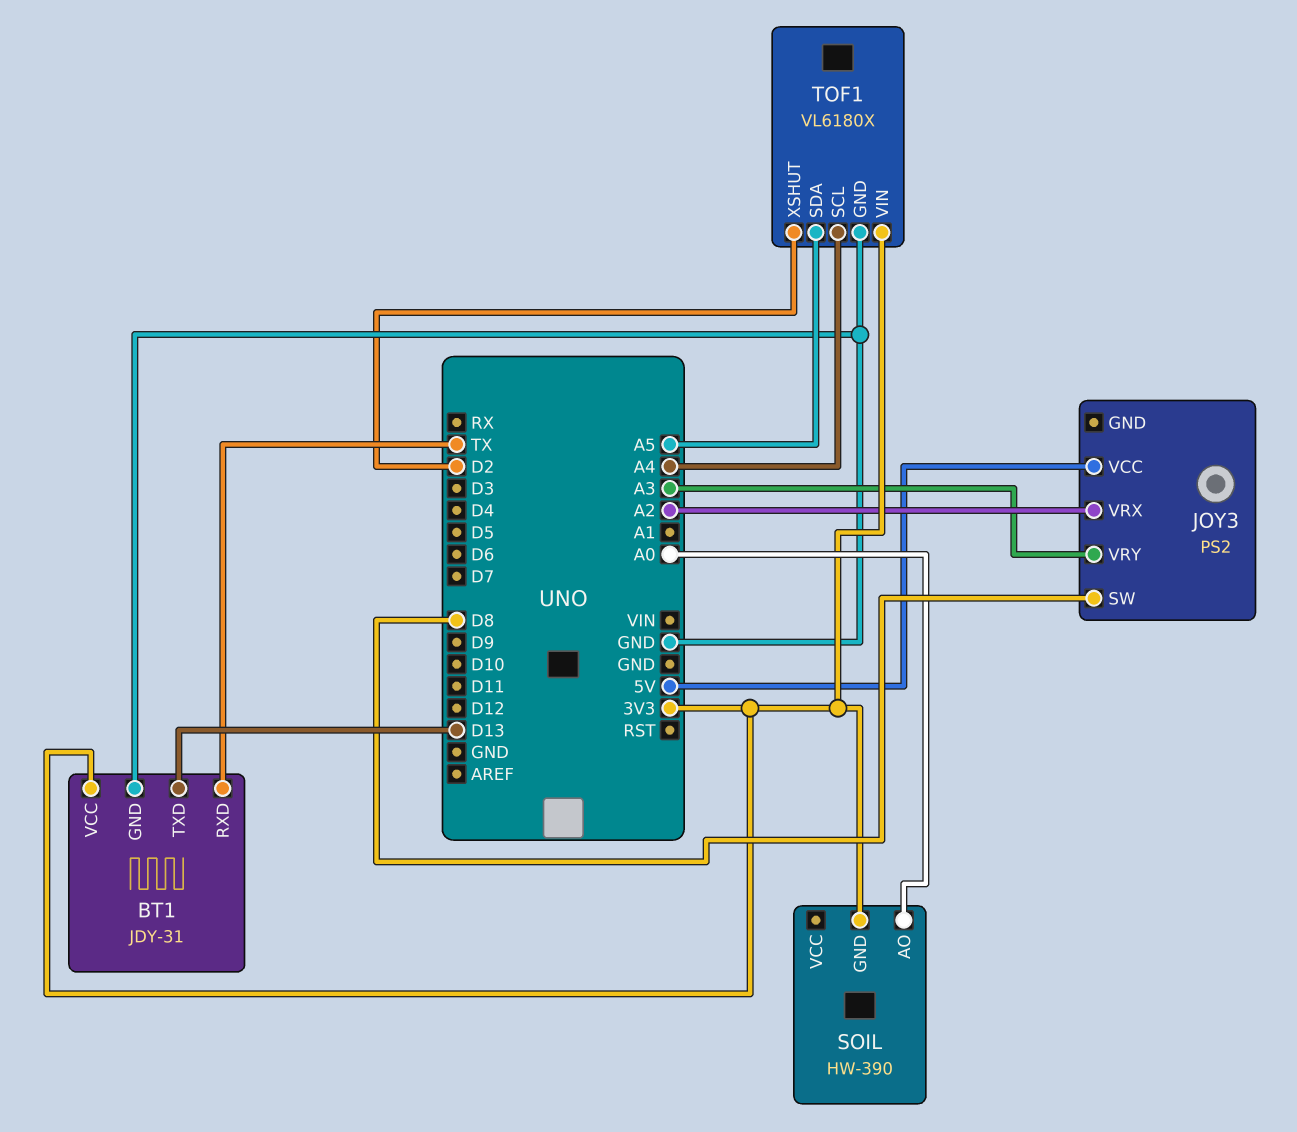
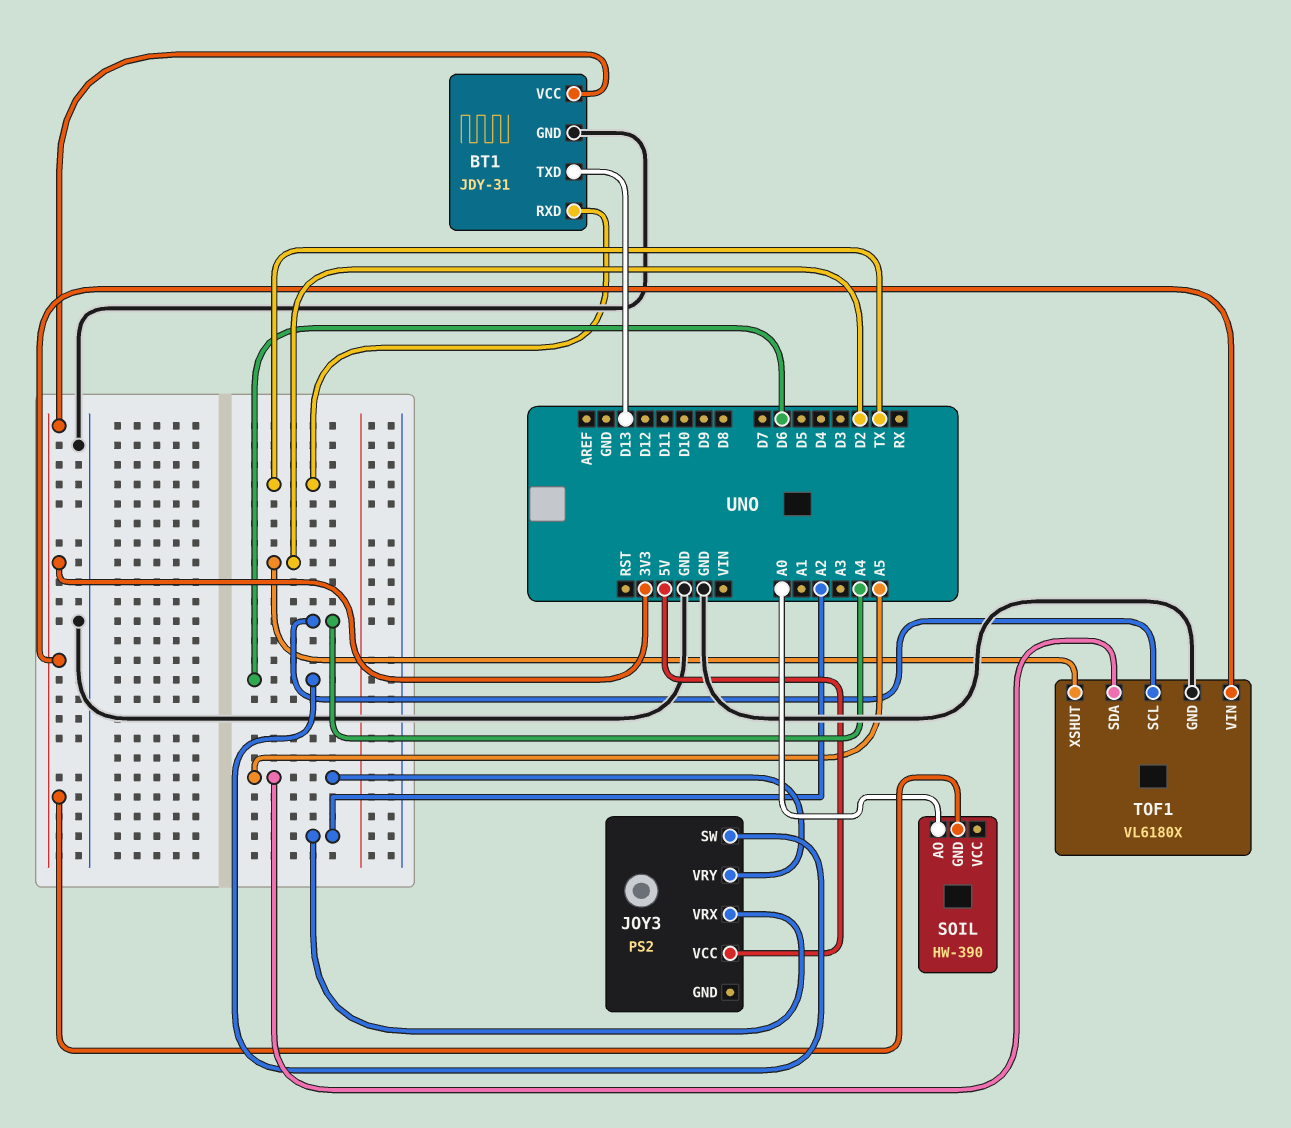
JOY3 pin SW: D8 -> D6
JOY3 pin VRY: A3 -> A5

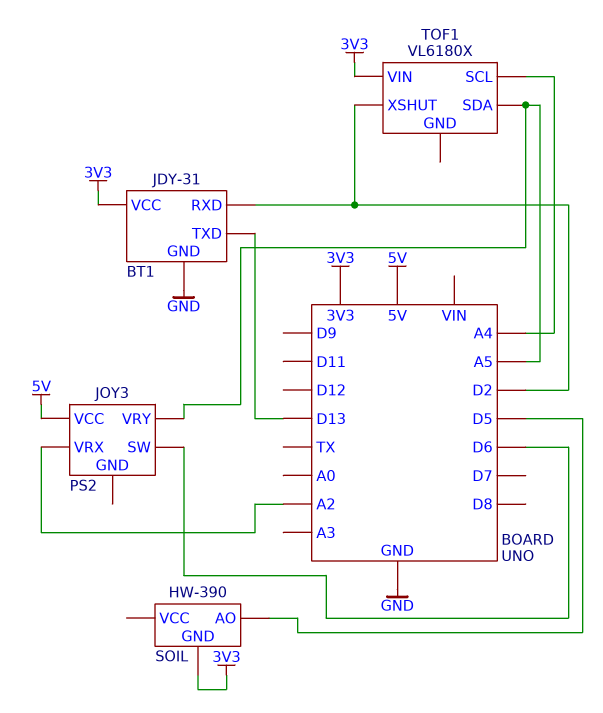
BT1 pin RXD: TX -> D2
SOIL pin AO: A0 -> D5
TOF1 pin GND: GND -> none

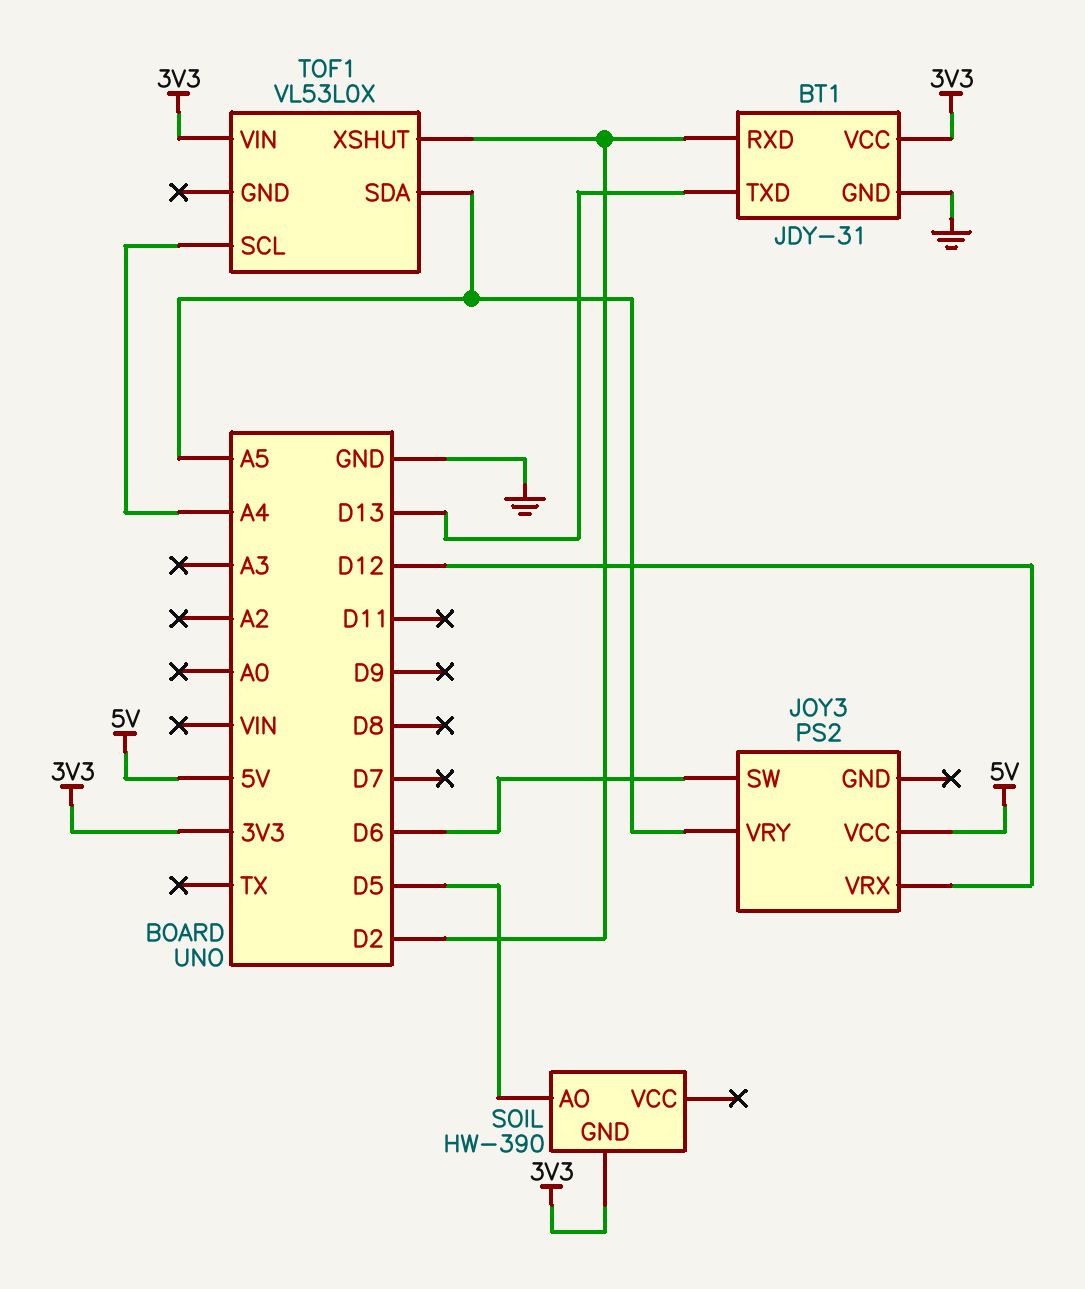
JOY3 pin VRX: A2 -> D12
TOF1: VL6180X -> VL53L0X

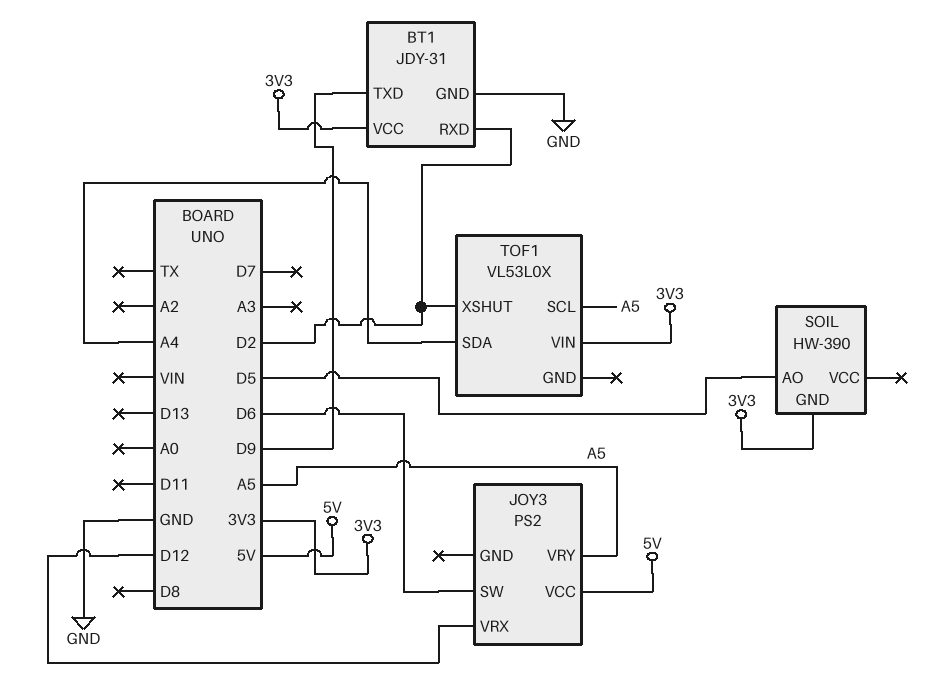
BT1 pin TXD: D13 -> D9
TOF1 pin SCL: A4 -> A5
TOF1 pin SDA: A5 -> A4

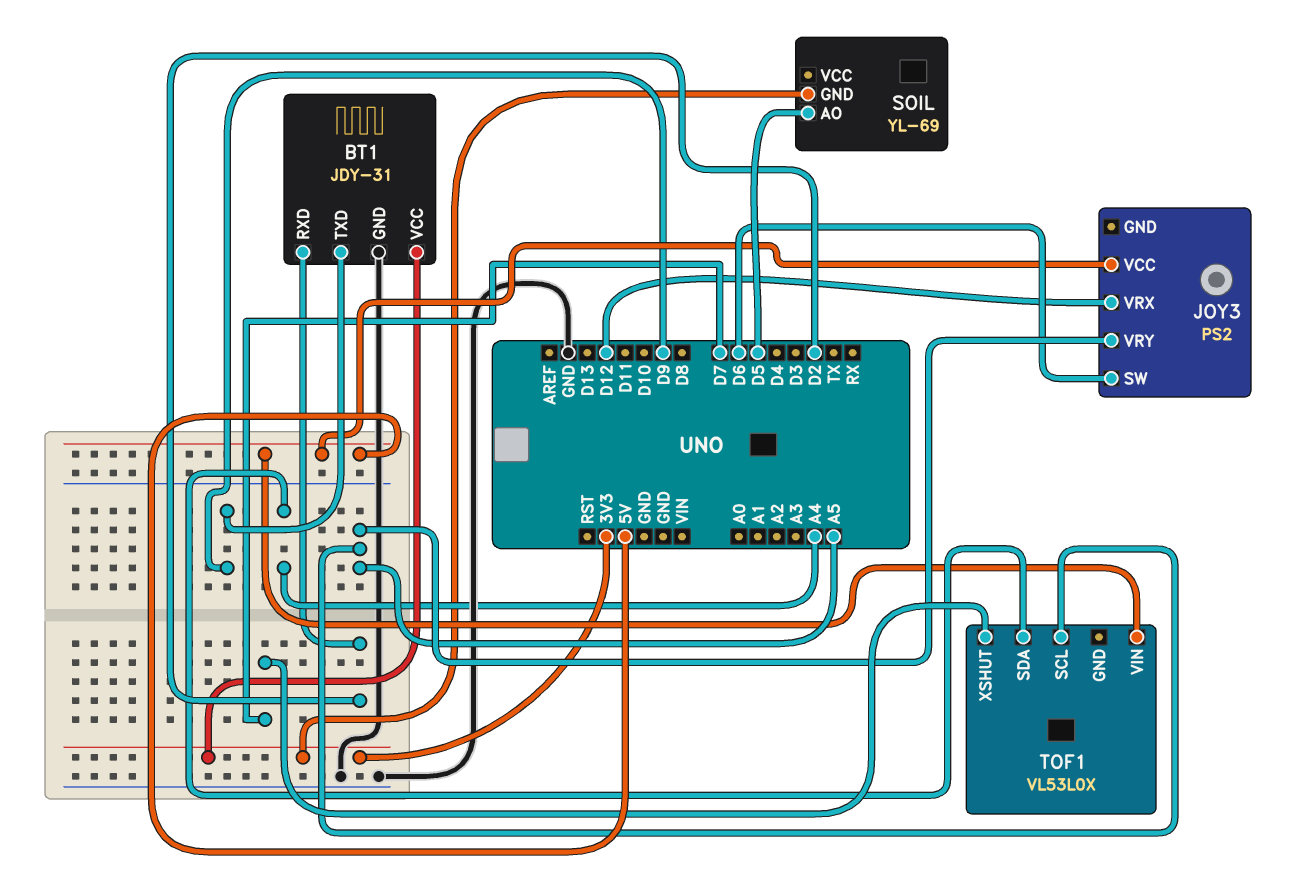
SOIL: HW-390 -> YL-69
TOF1 pin VIN: 3V3 -> 5V
TOF1 pin XSHUT: D2 -> D7

